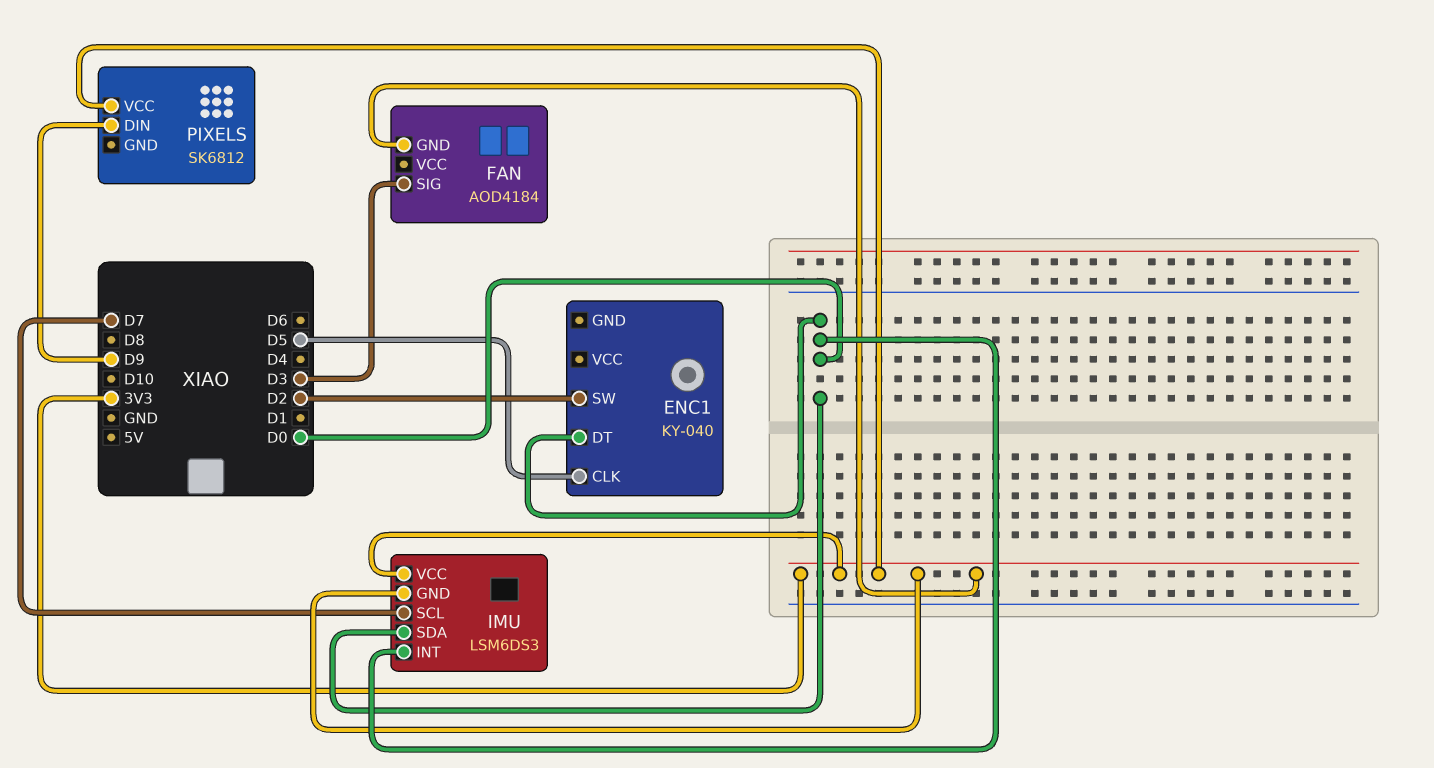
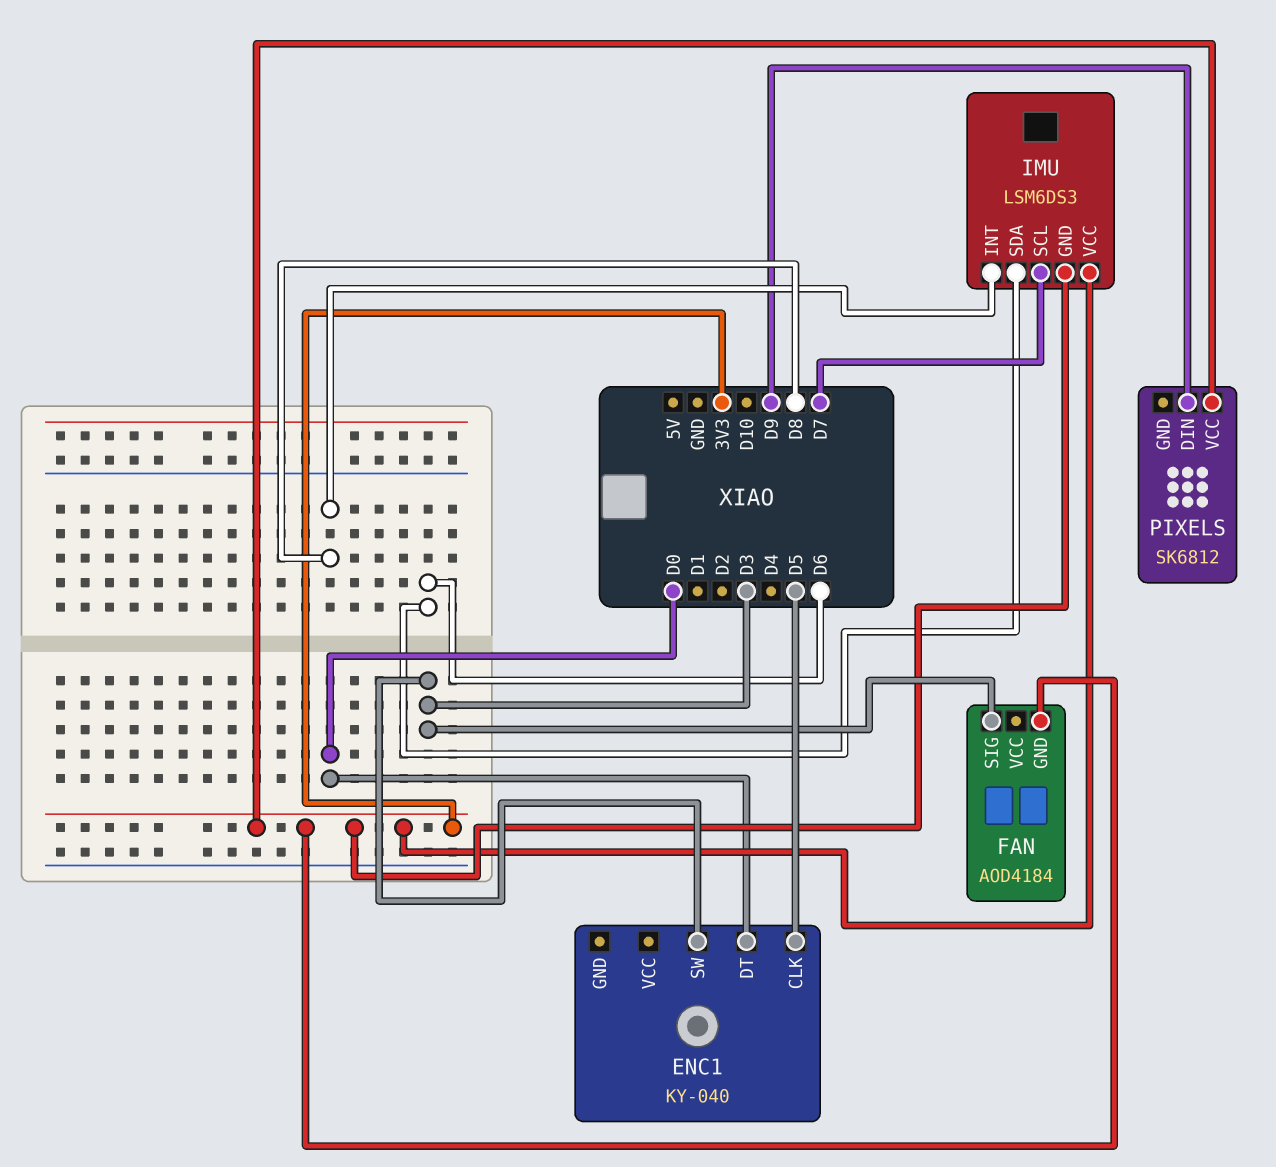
ENC1 pin SW: D2 -> D3
IMU pin INT: D0 -> D8
IMU pin SDA: D0 -> D6

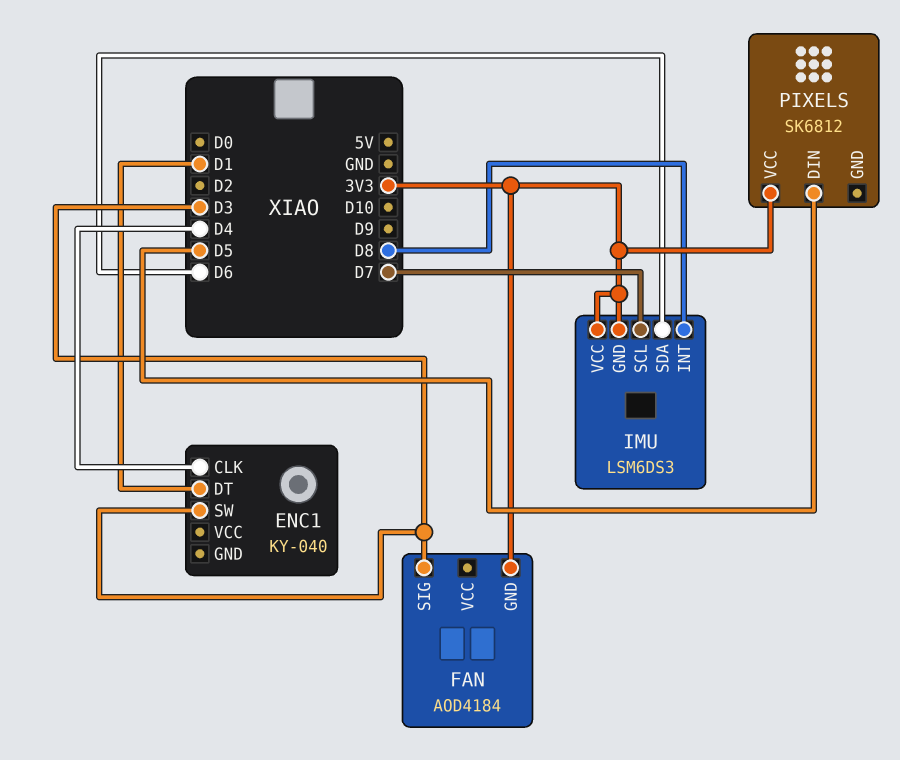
ENC1 pin CLK: D5 -> D4
ENC1 pin DT: D0 -> D1
PIXELS pin DIN: D9 -> D5

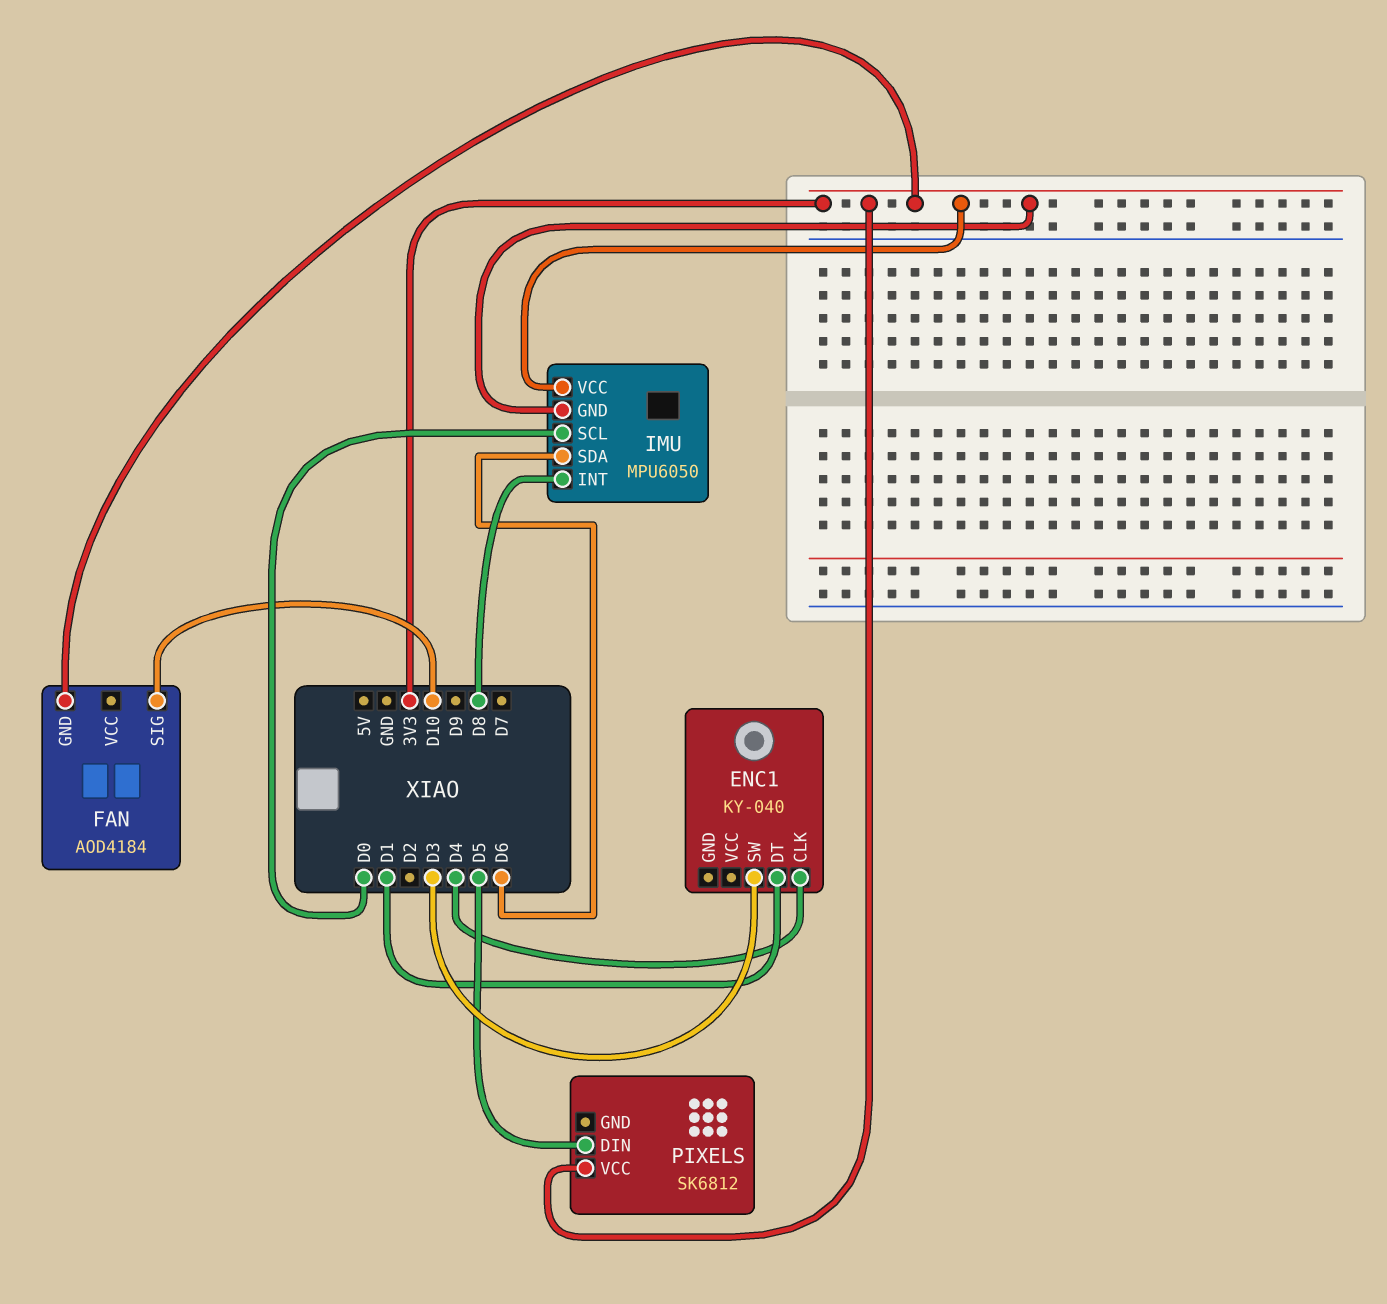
FAN pin SIG: D3 -> D10
IMU: LSM6DS3 -> MPU6050
IMU pin SCL: D7 -> D0

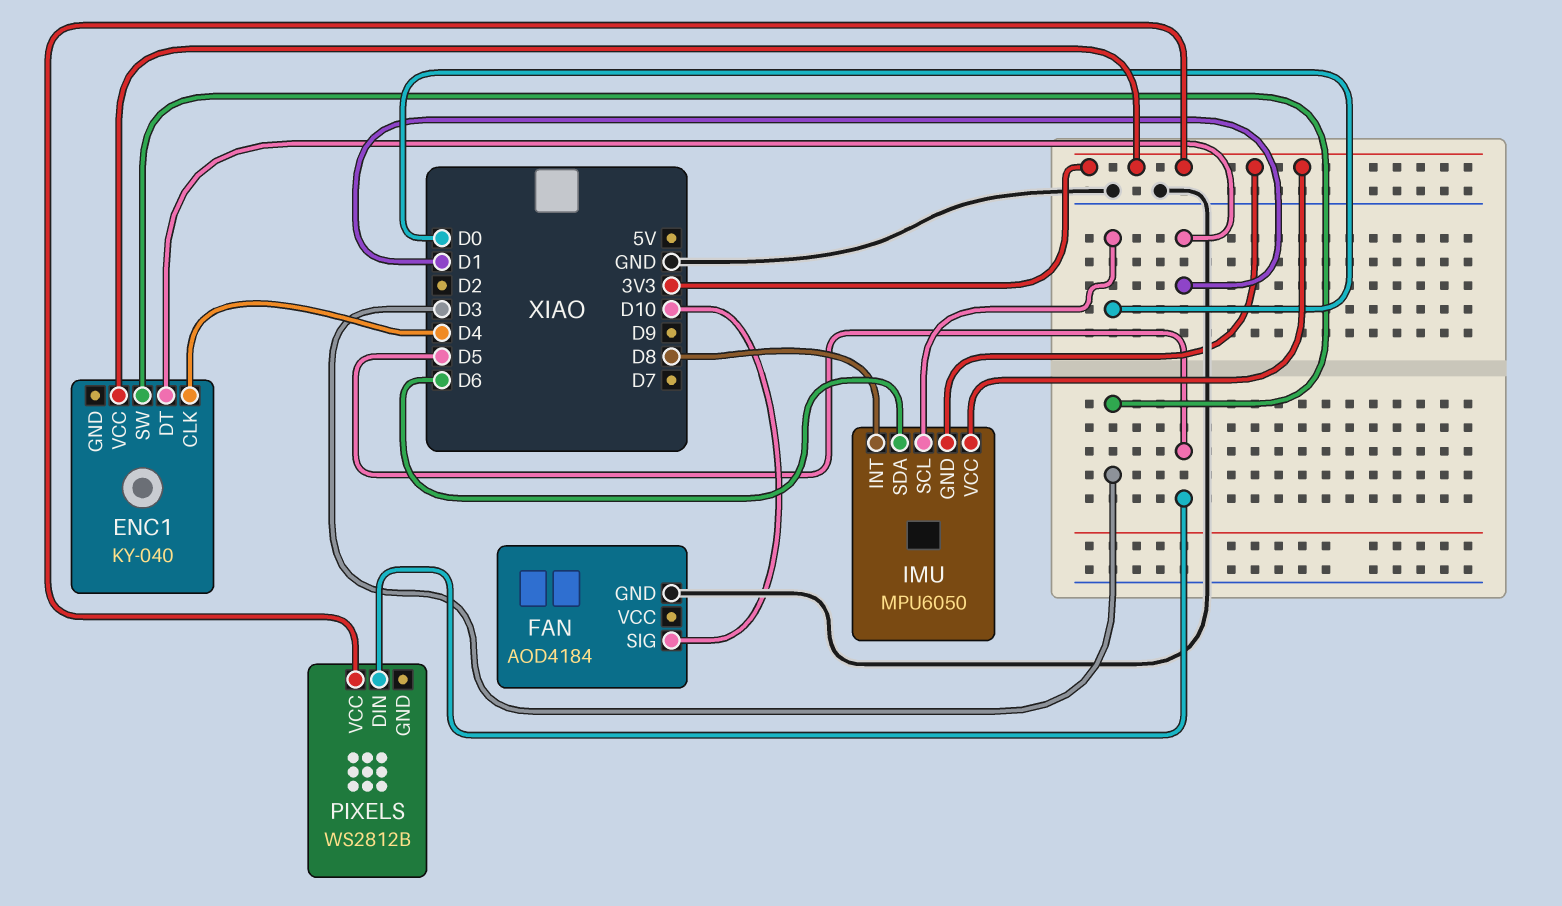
ENC1 pin VCC: none -> 3V3
FAN pin GND: 3V3 -> GND
PIXELS: SK6812 -> WS2812B

